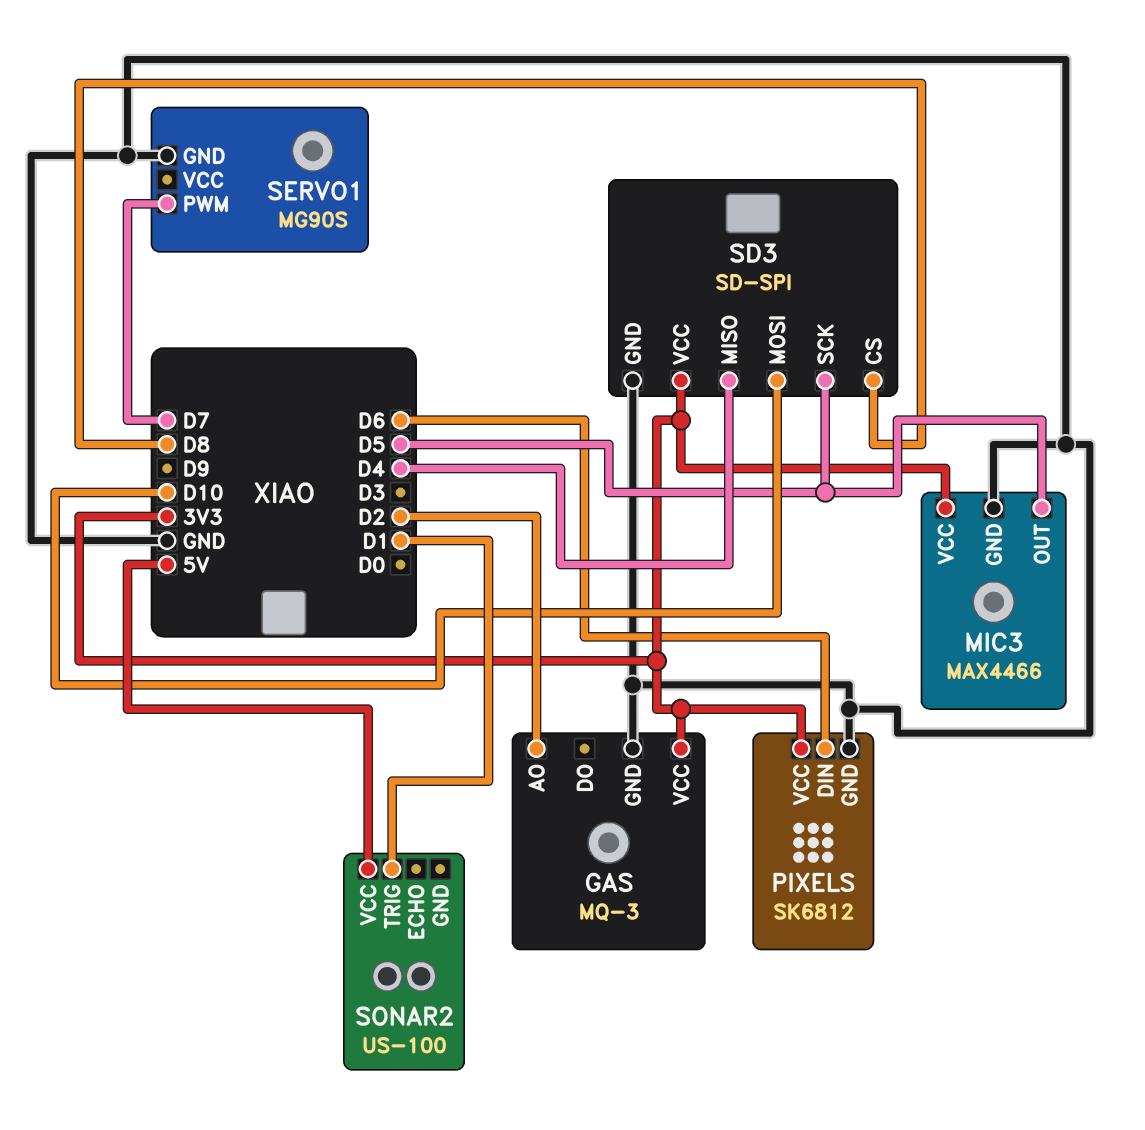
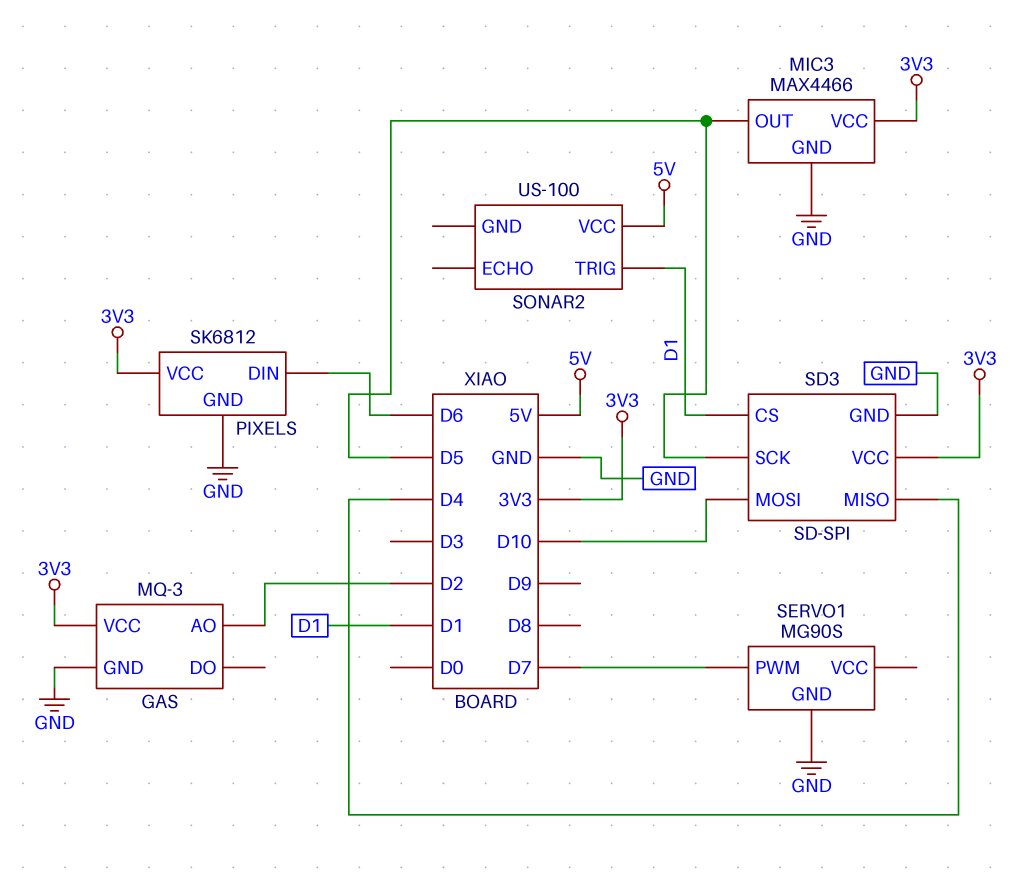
SD3 pin CS: D8 -> D1

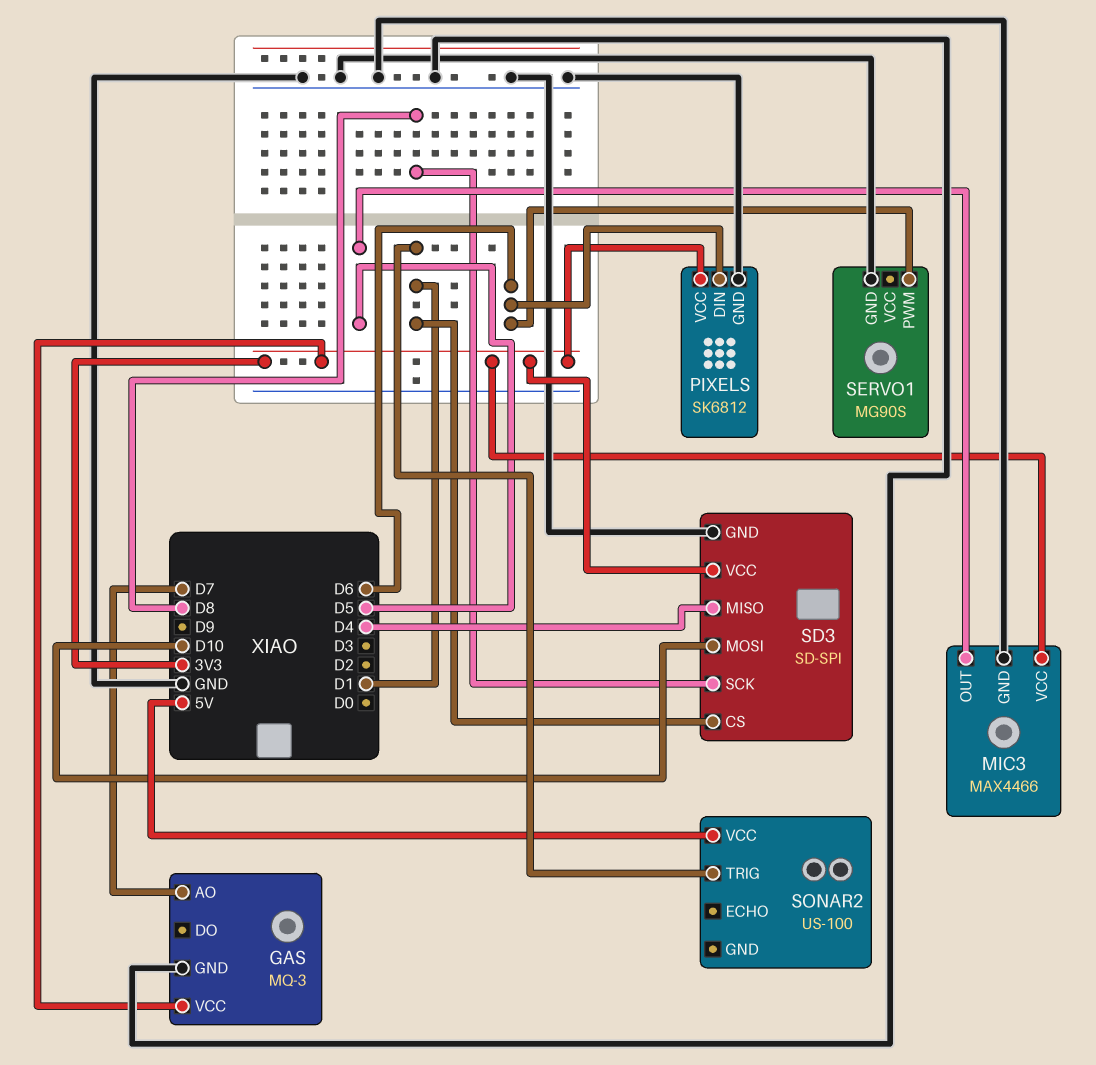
GAS pin AO: D2 -> D7
SD3 pin SCK: D5 -> D8
SERVO1 pin PWM: D7 -> D6

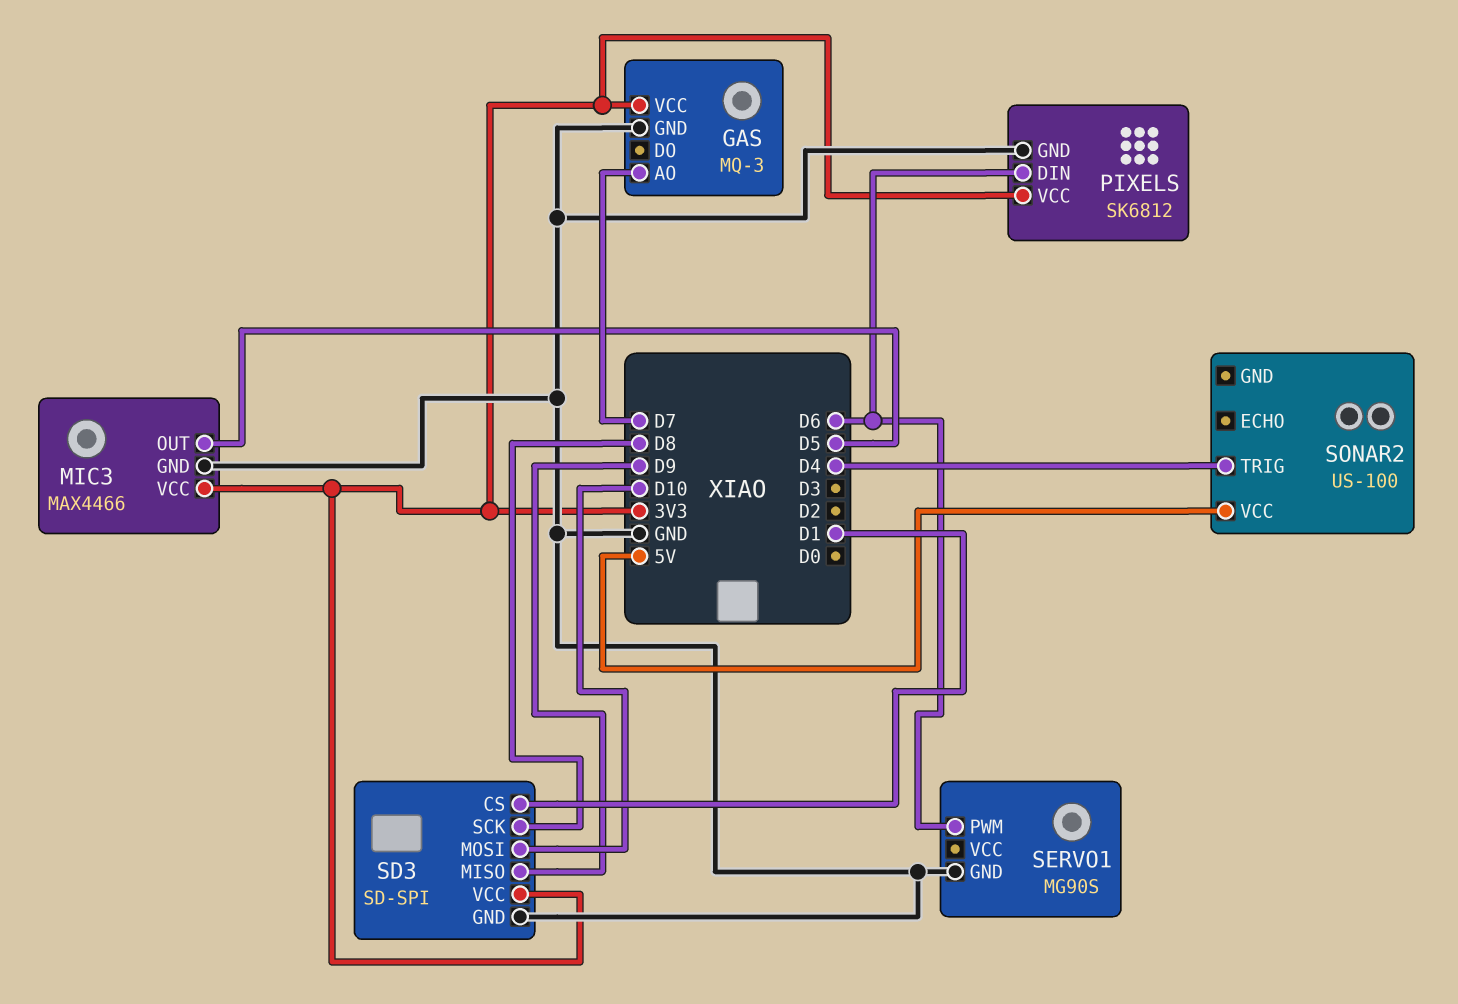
SD3 pin MISO: D4 -> D9
SONAR2 pin TRIG: D1 -> D4

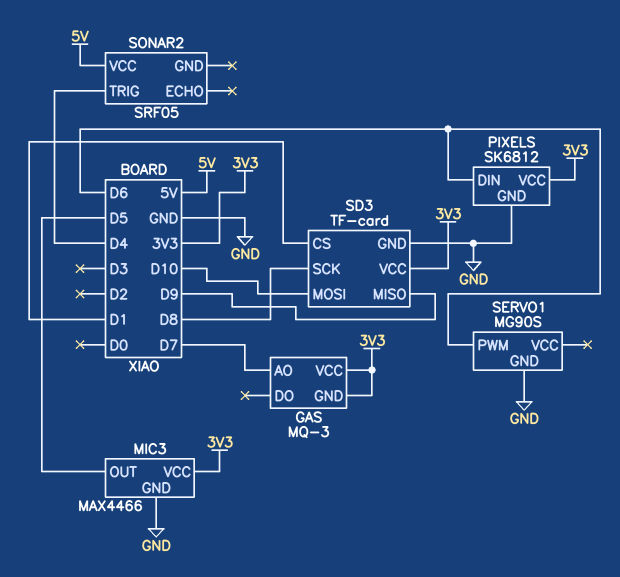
GAS pin GND: GND -> 3V3
SD3: SD-SPI -> TF-card
SONAR2: US-100 -> SRF05

